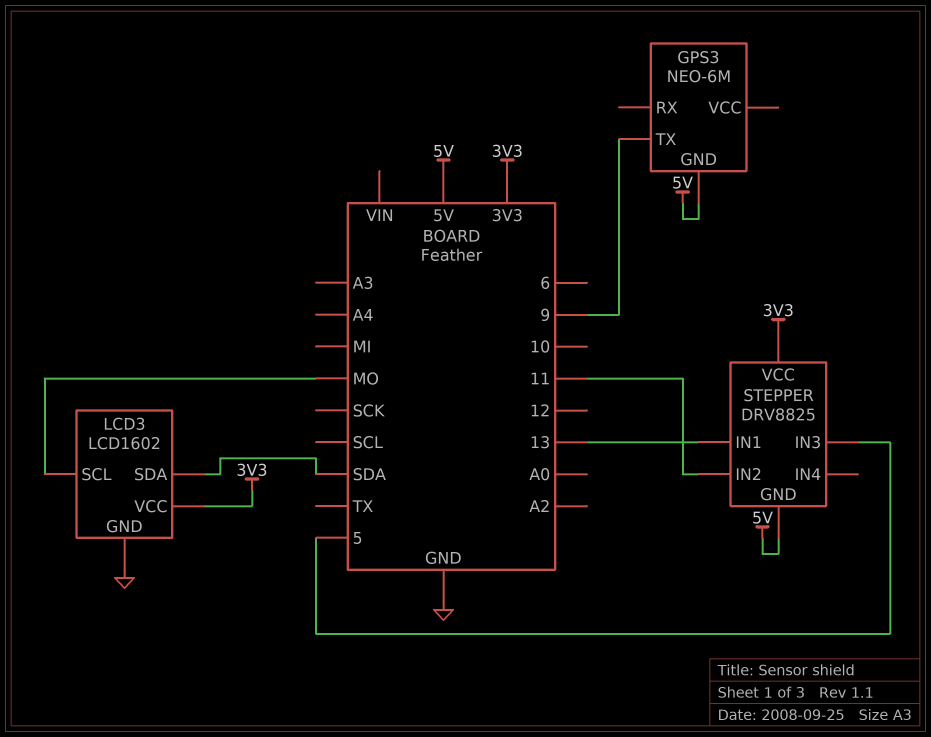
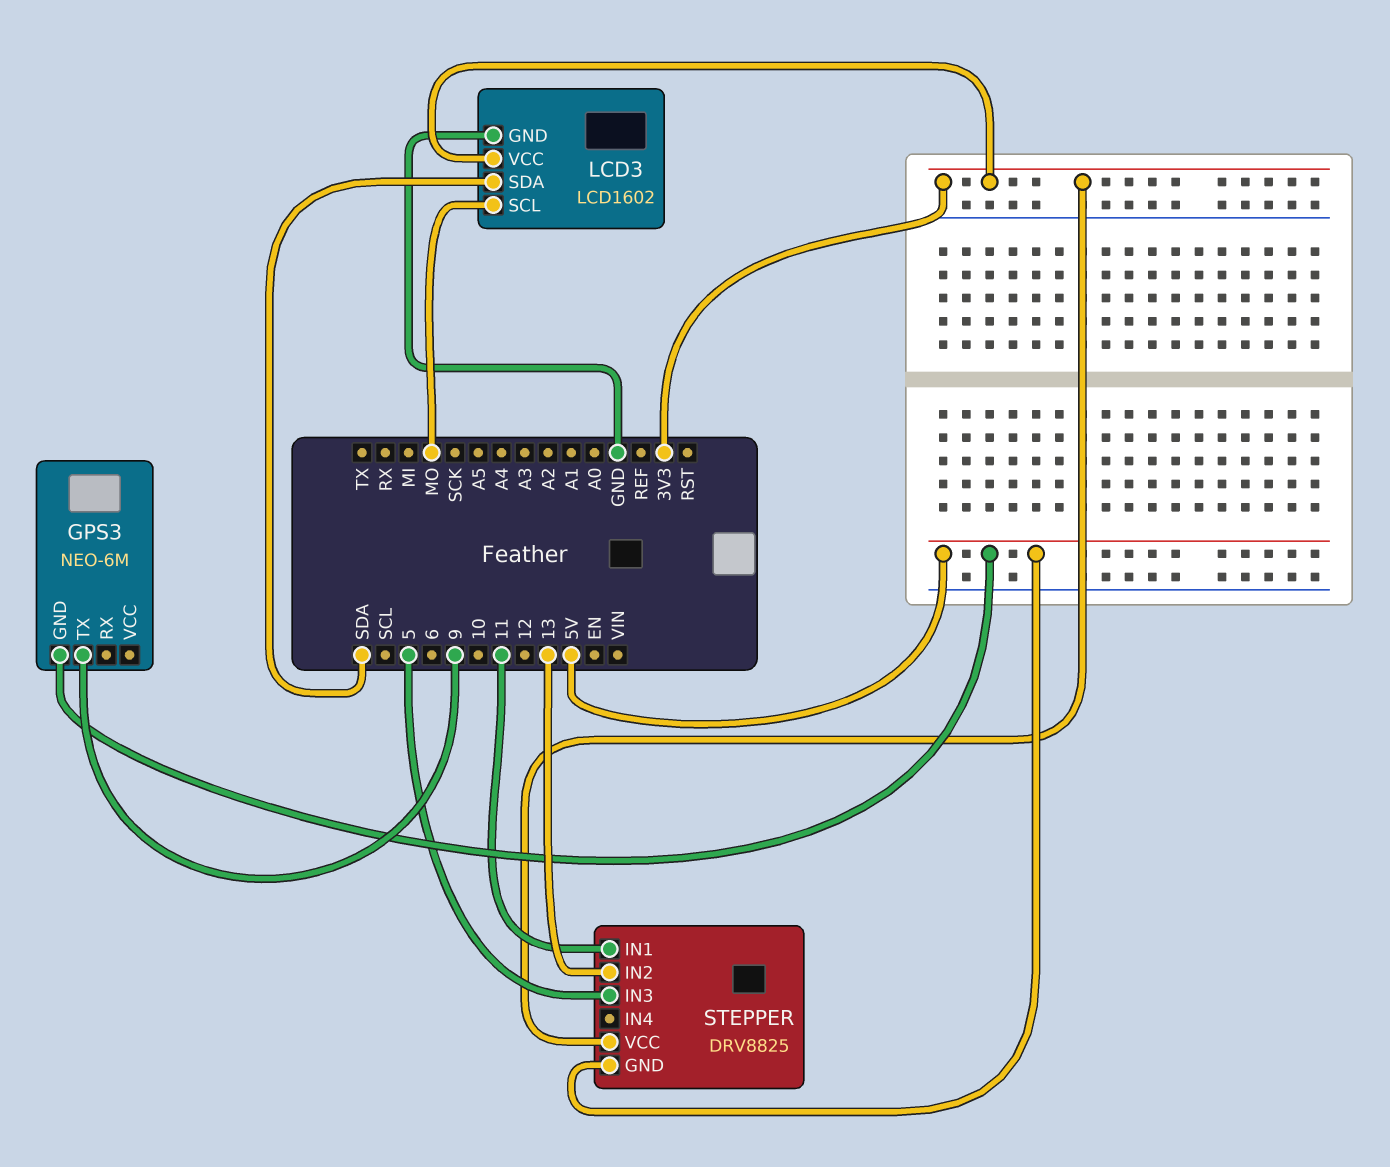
STEPPER pin IN1: 13 -> 11
STEPPER pin IN2: 11 -> 13

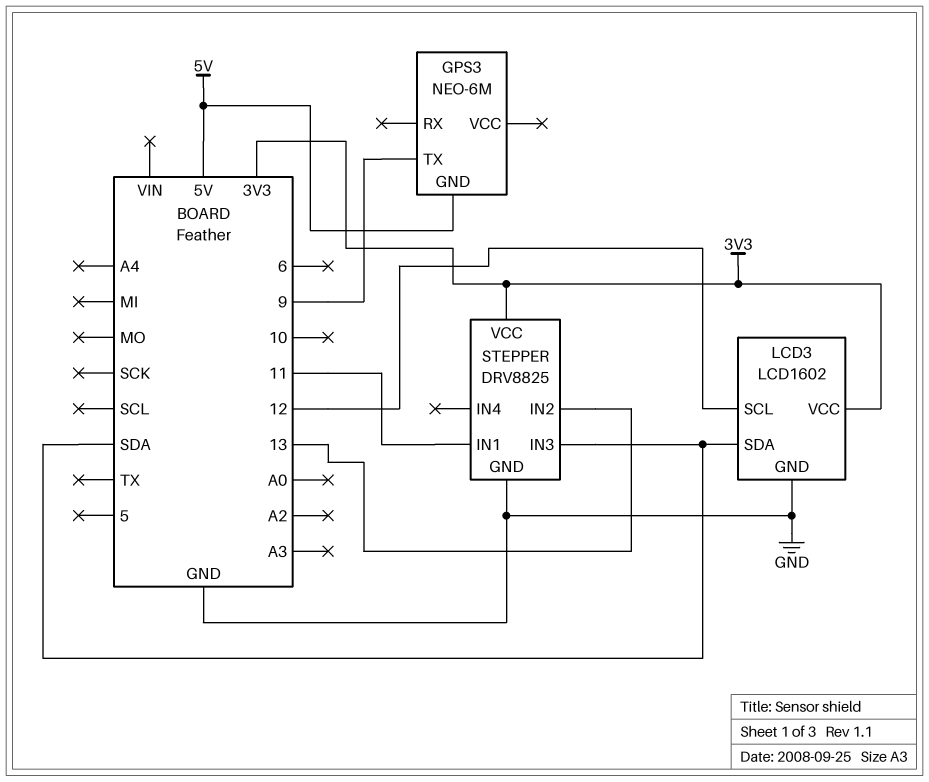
LCD3 pin SCL: MO -> 12
STEPPER pin GND: 5V -> GND
STEPPER pin IN3: 5 -> SDA

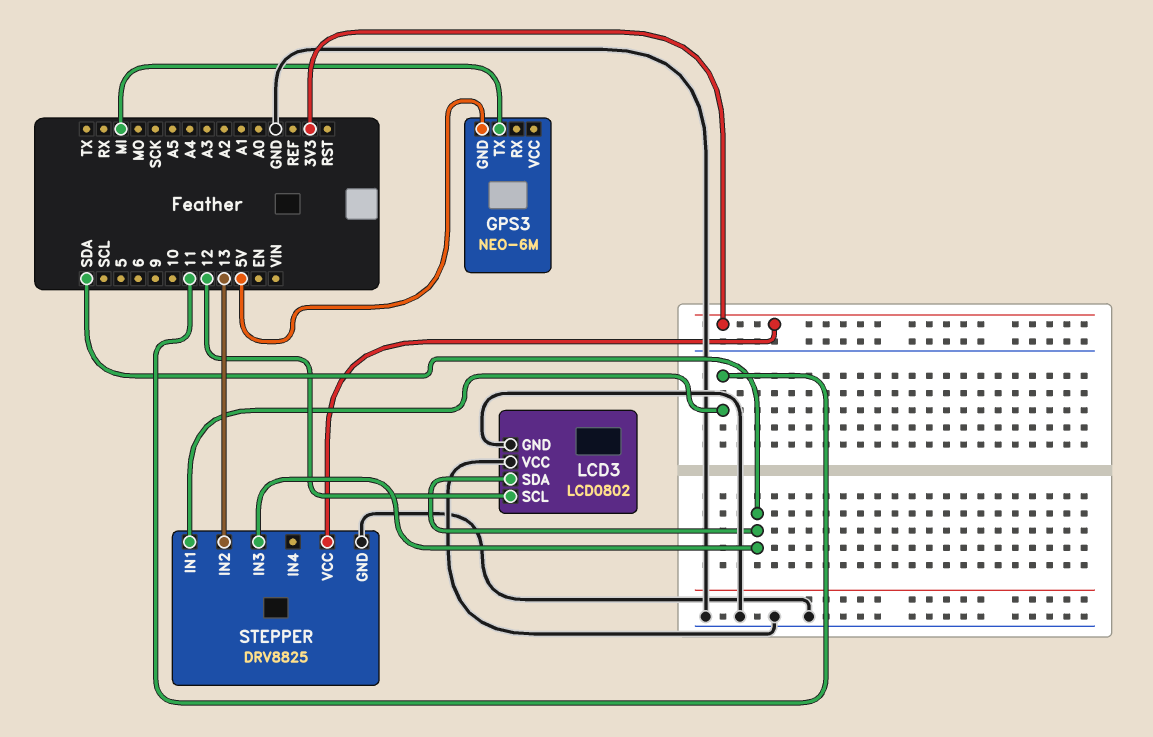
GPS3 pin TX: 9 -> MI
LCD3: LCD1602 -> LCD0802
LCD3 pin VCC: 3V3 -> GND

